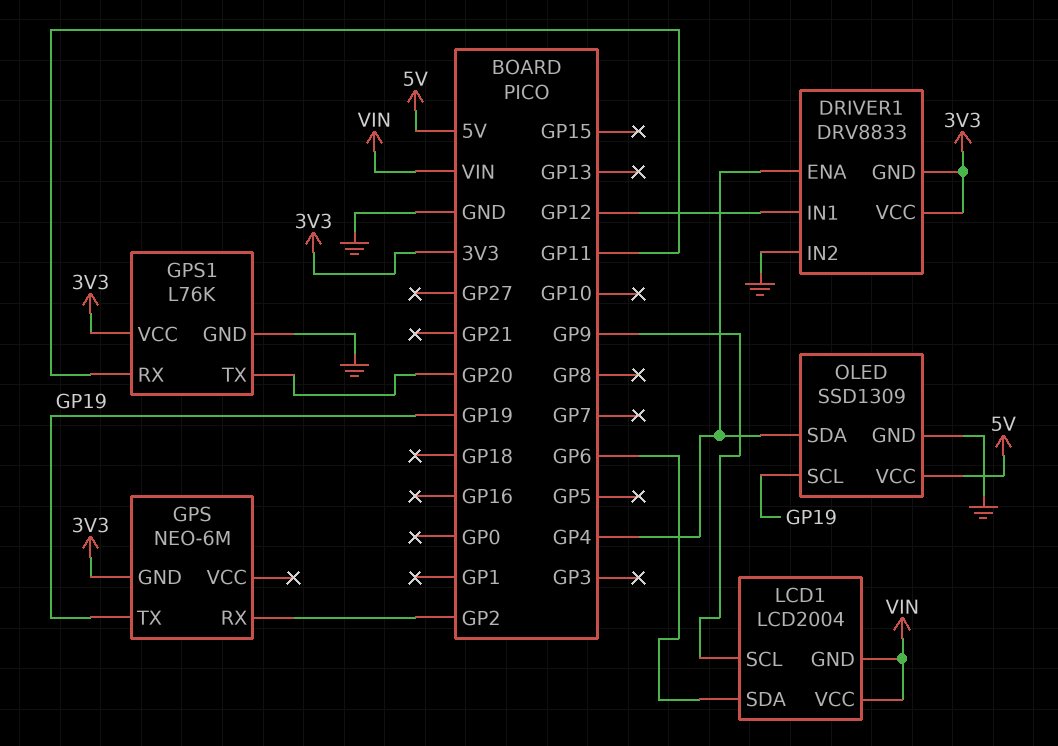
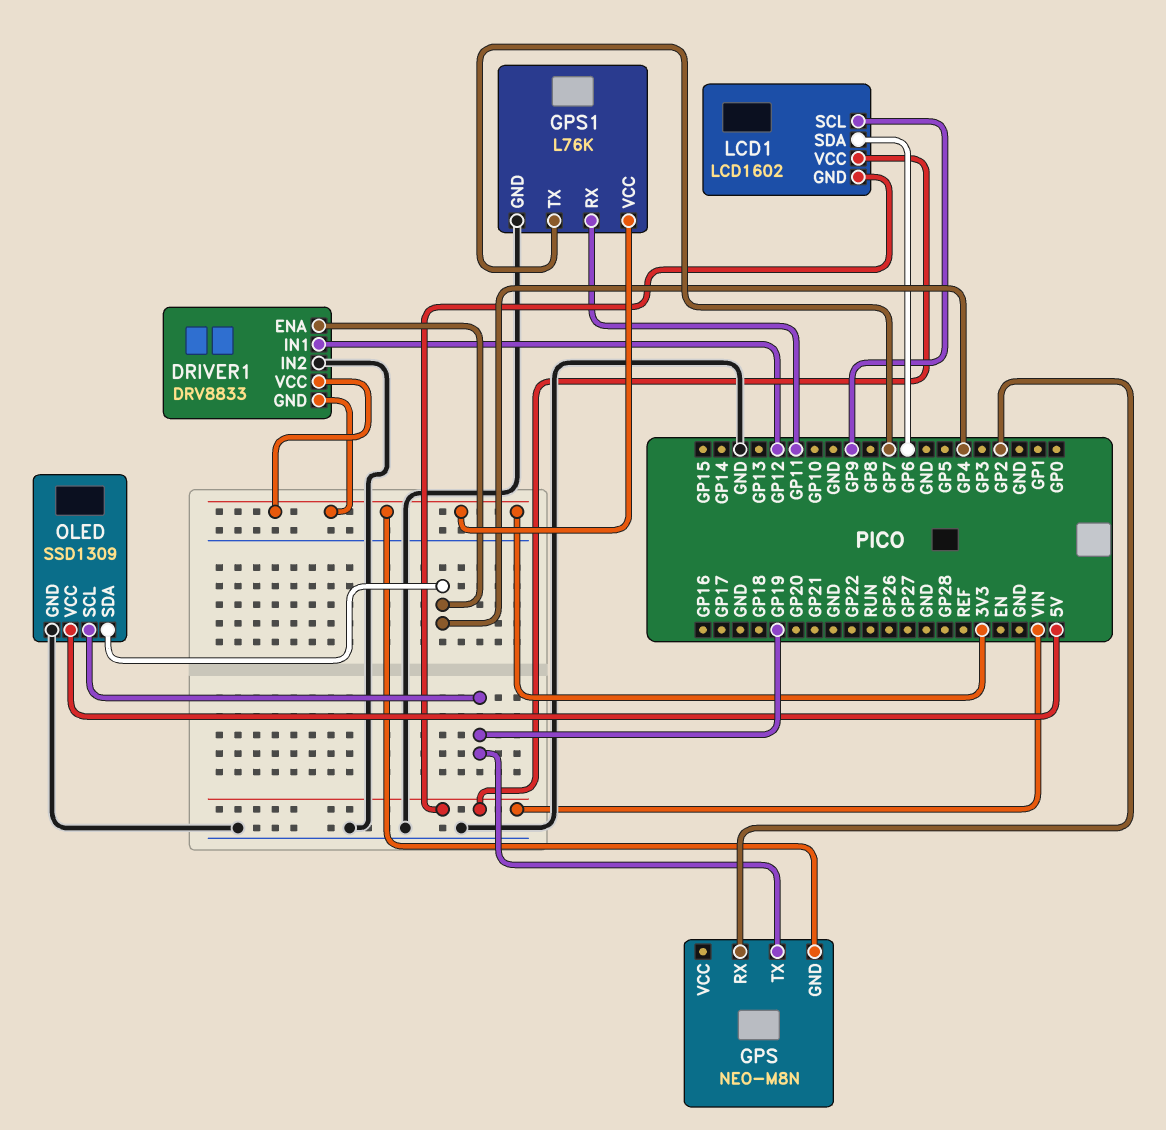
GPS: NEO-6M -> NEO-M8N
GPS1 pin TX: GP20 -> GP7
LCD1: LCD2004 -> LCD1602

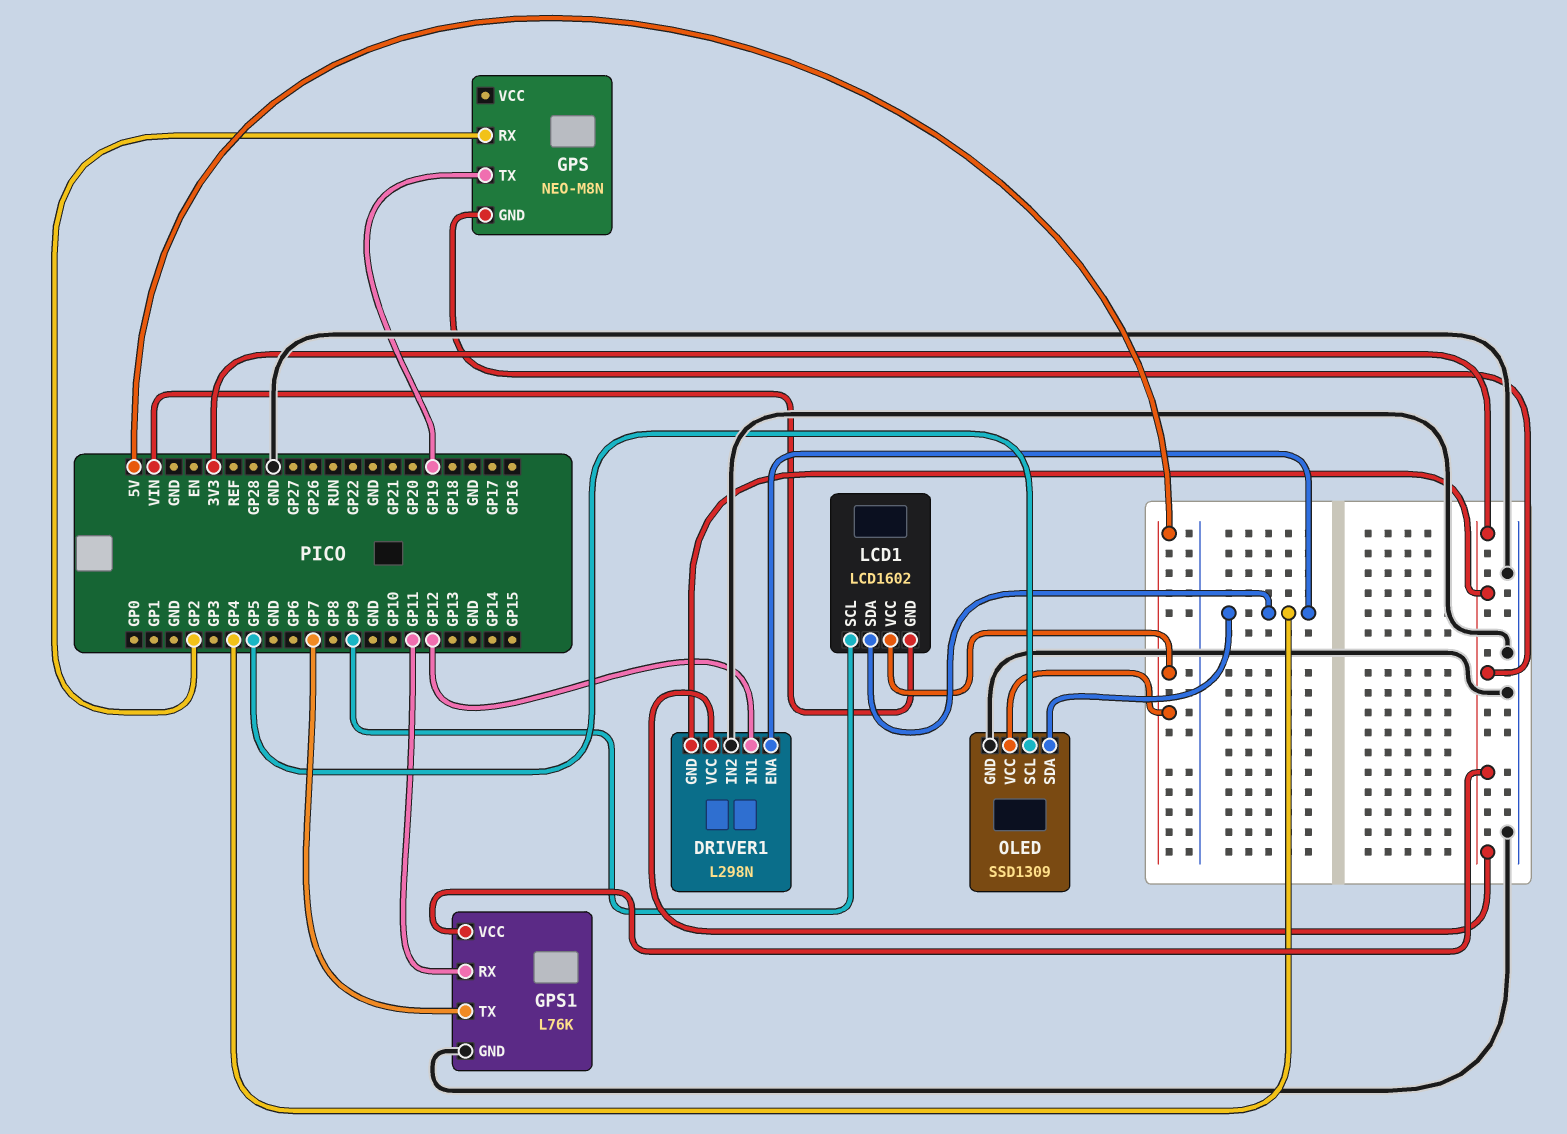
DRIVER1: DRV8833 -> L298N
LCD1 pin SDA: GP6 -> GP4
LCD1 pin VCC: VIN -> 5V
OLED pin SCL: GP19 -> GP5

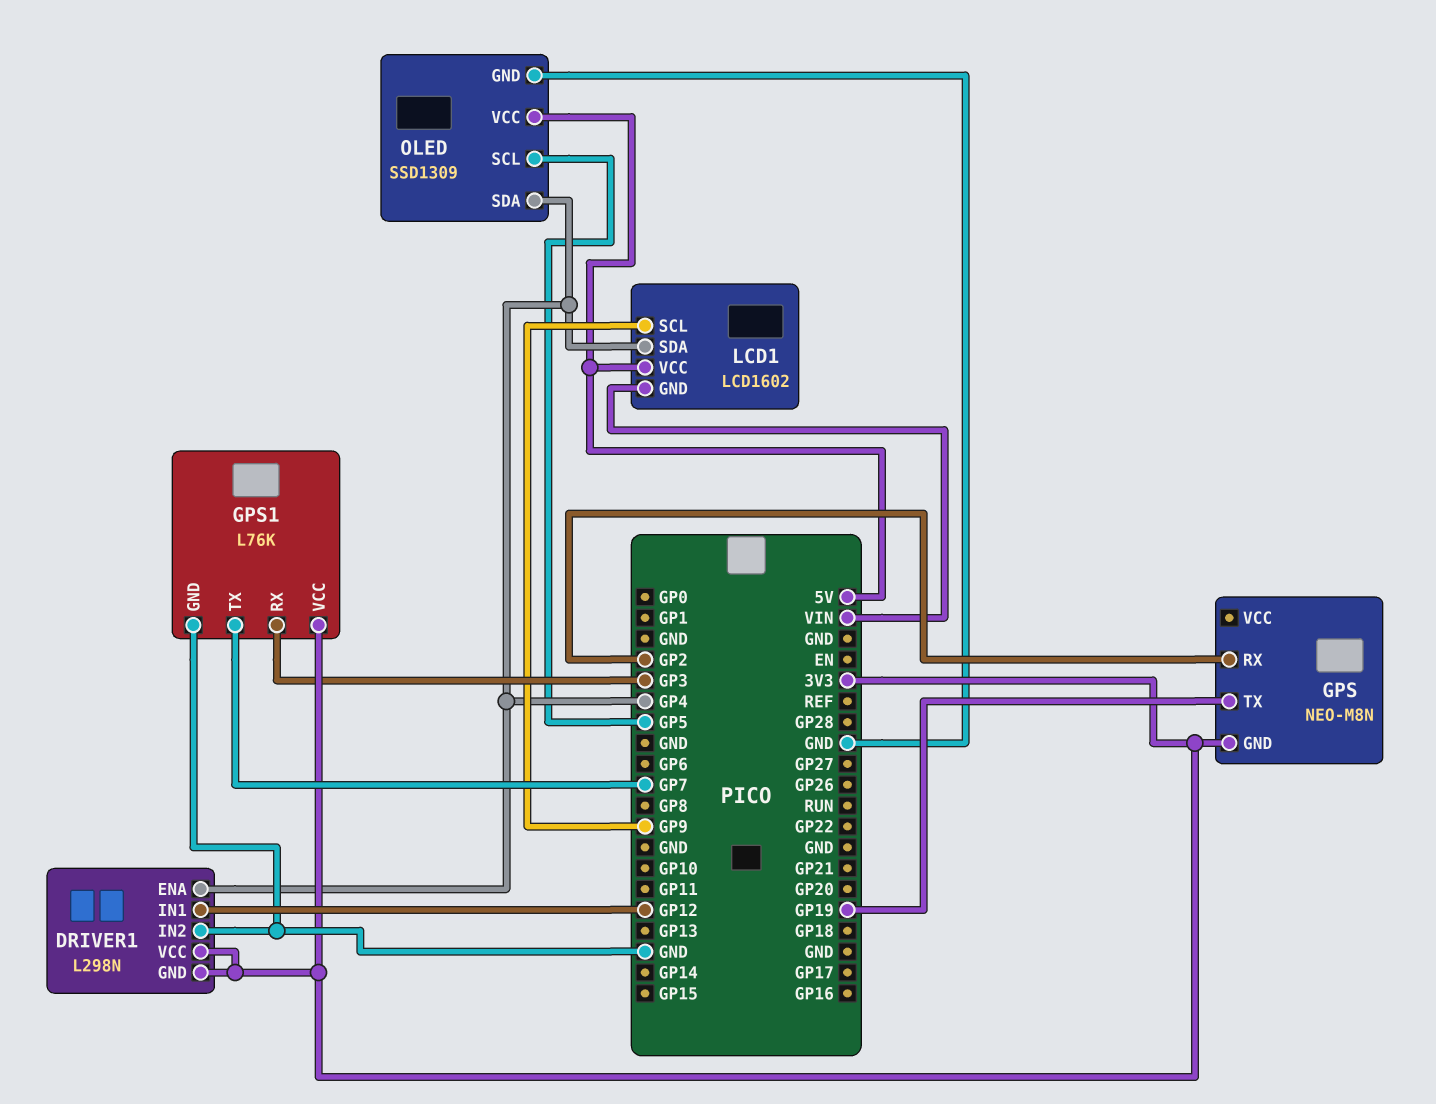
GPS1 pin RX: GP11 -> GP3

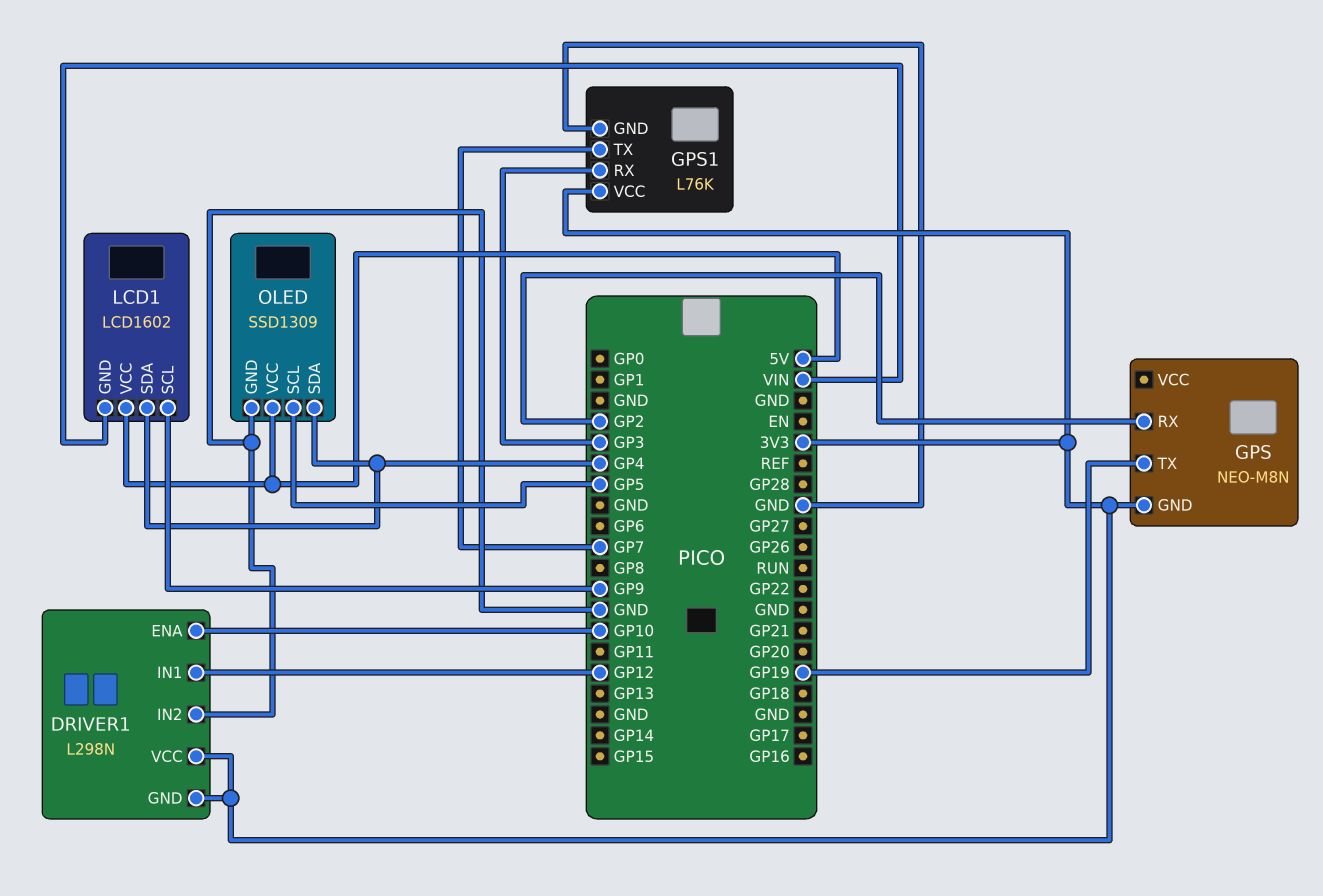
DRIVER1 pin ENA: GP4 -> GP10

